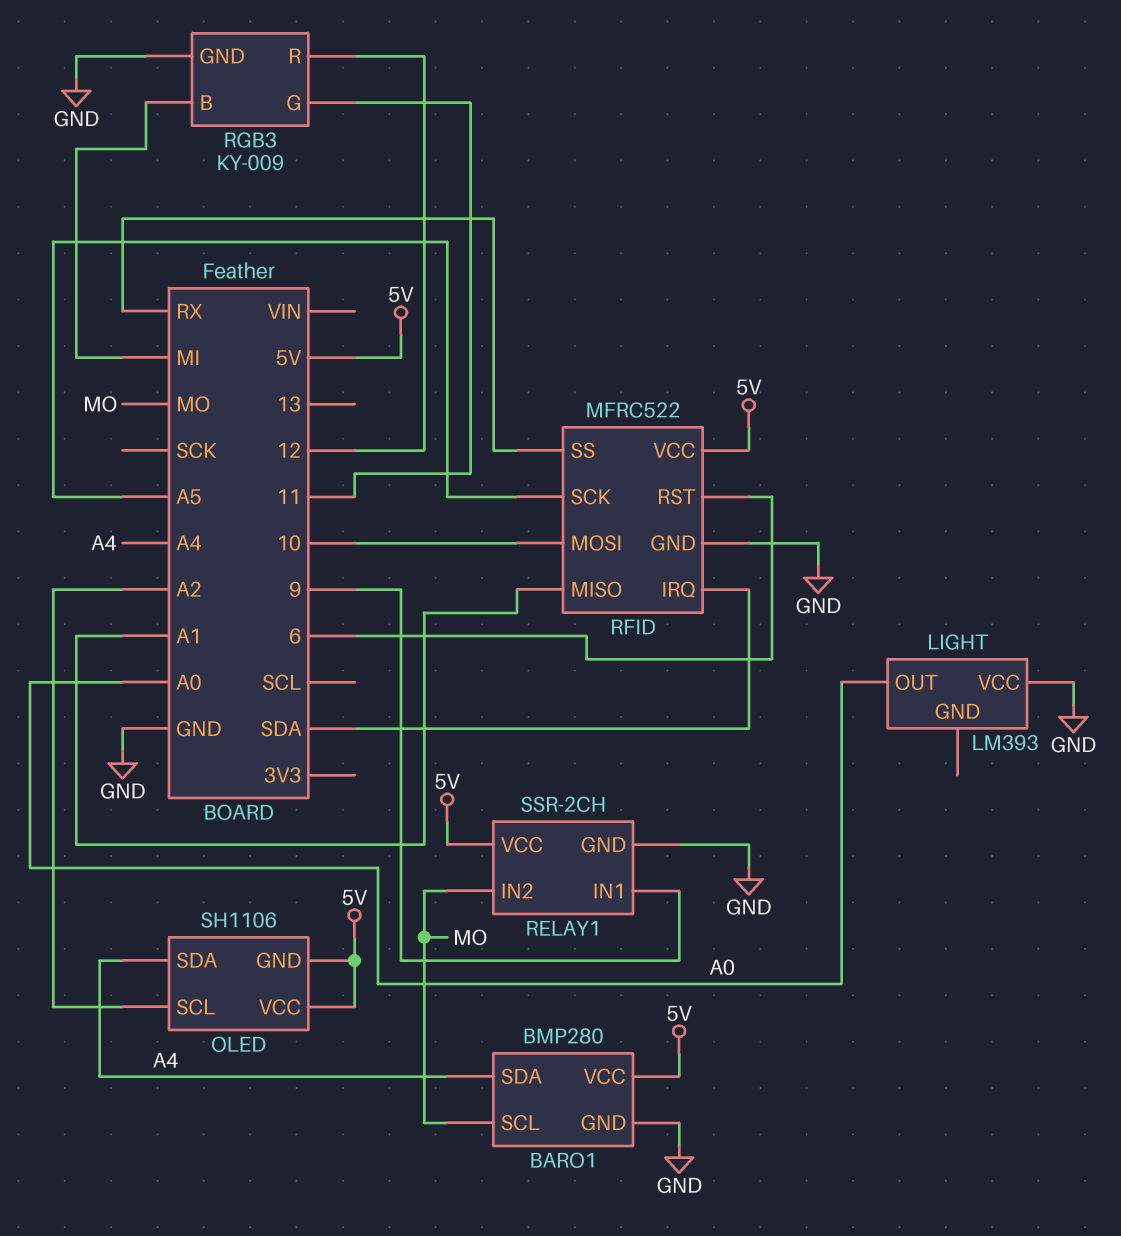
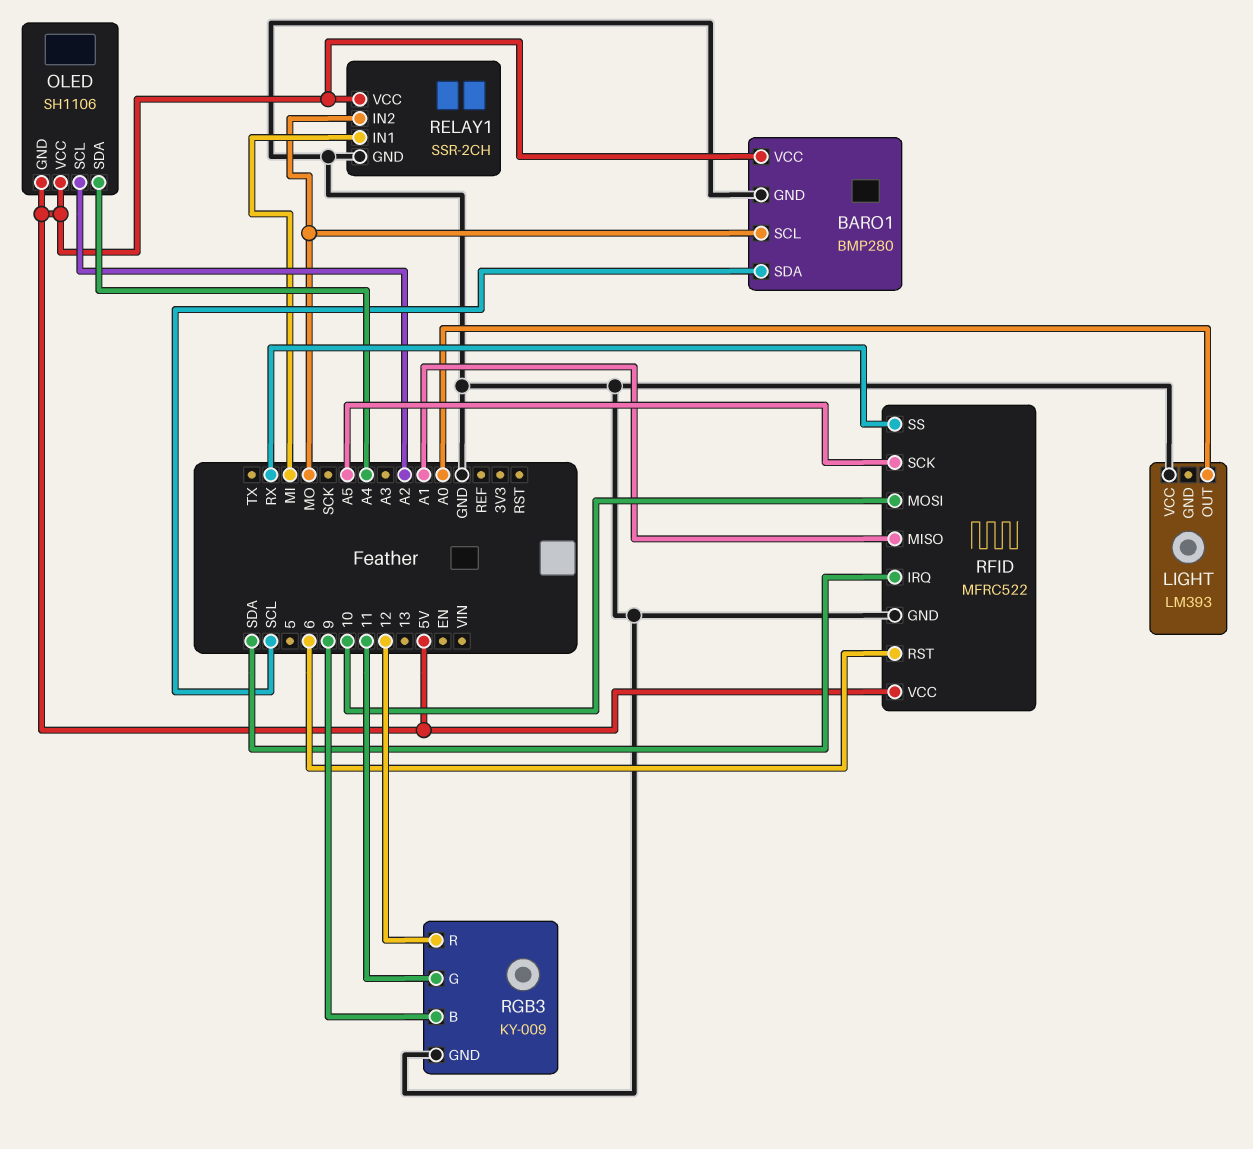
BARO1 pin SDA: A4 -> SCL
RELAY1 pin IN1: 9 -> MI
RGB3 pin B: MI -> 9

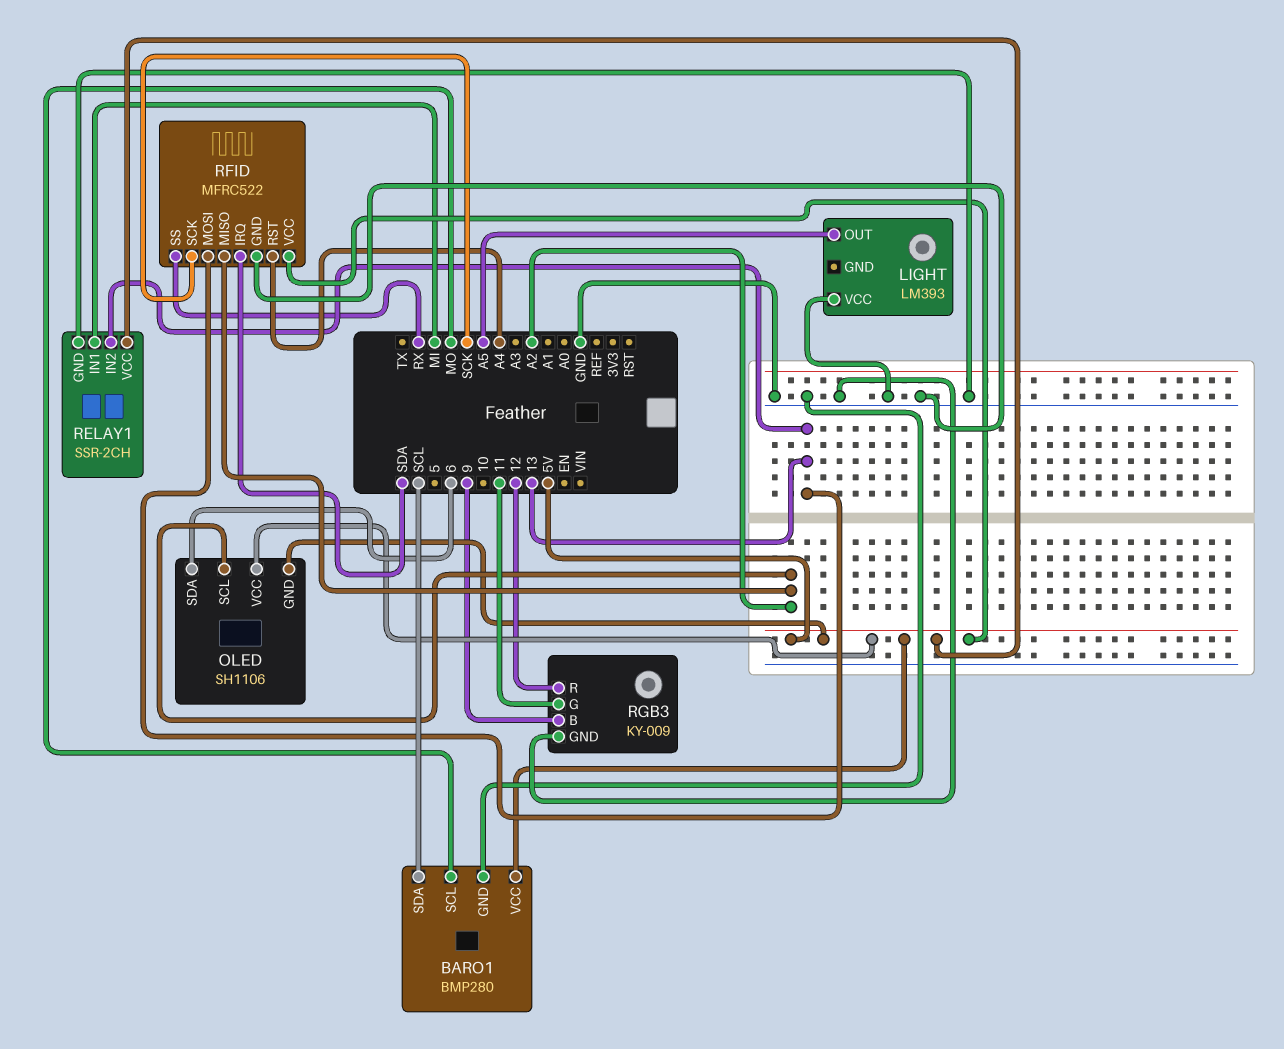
LIGHT pin OUT: A0 -> A5
OLED pin SDA: A4 -> 6
RELAY1 pin IN2: MO -> 13
RFID pin MISO: A1 -> A2
RFID pin MOSI: 10 -> 13
RFID pin RST: 6 -> A4
RFID pin SCK: A5 -> SCK

